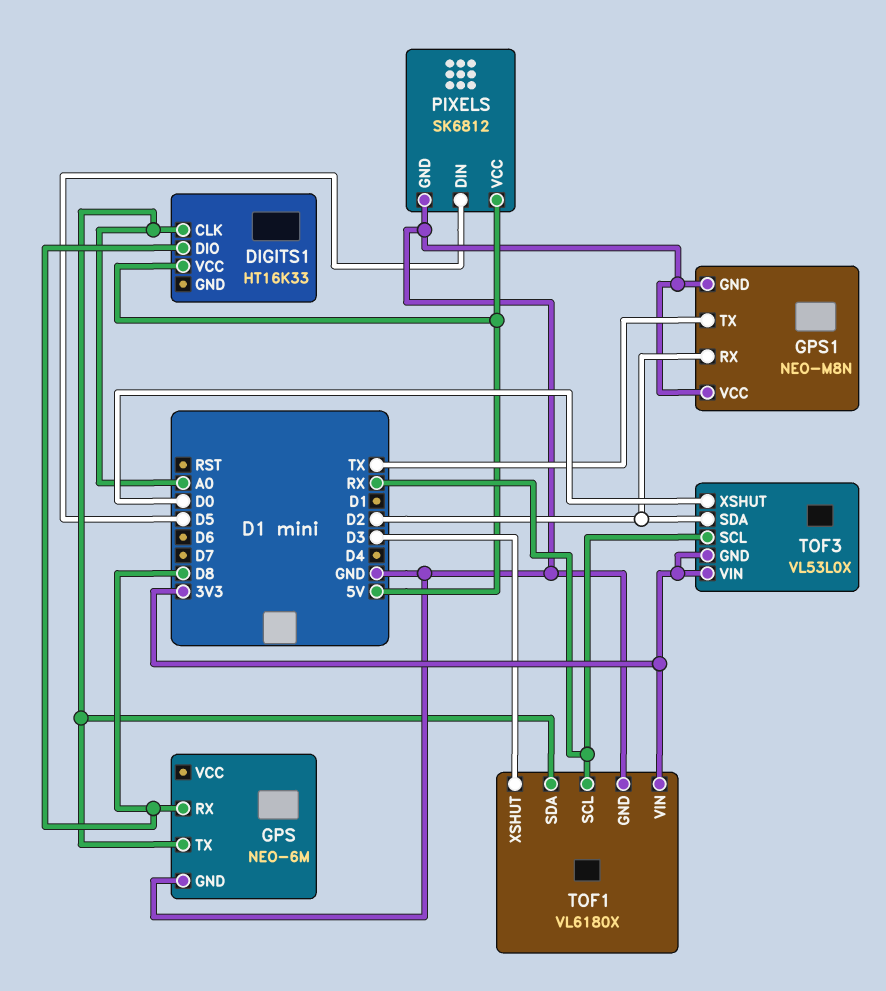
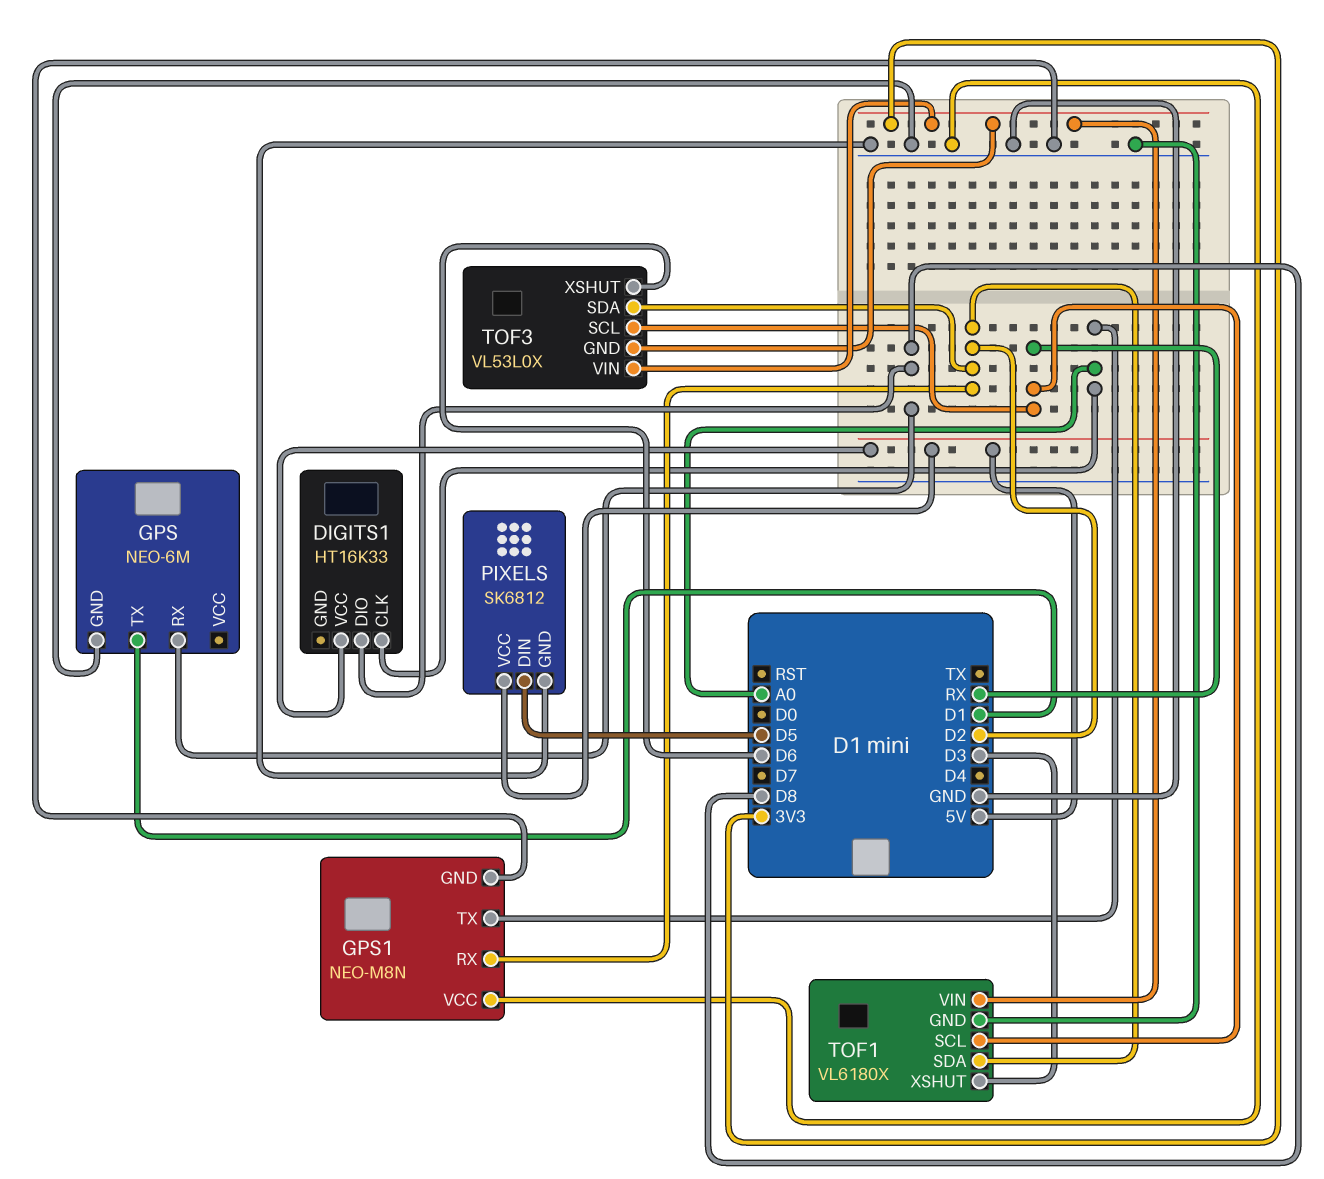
GPS pin TX: A0 -> D1
GPS1 pin TX: TX -> A0
TOF1 pin SDA: A0 -> D2
TOF3 pin XSHUT: D0 -> D6

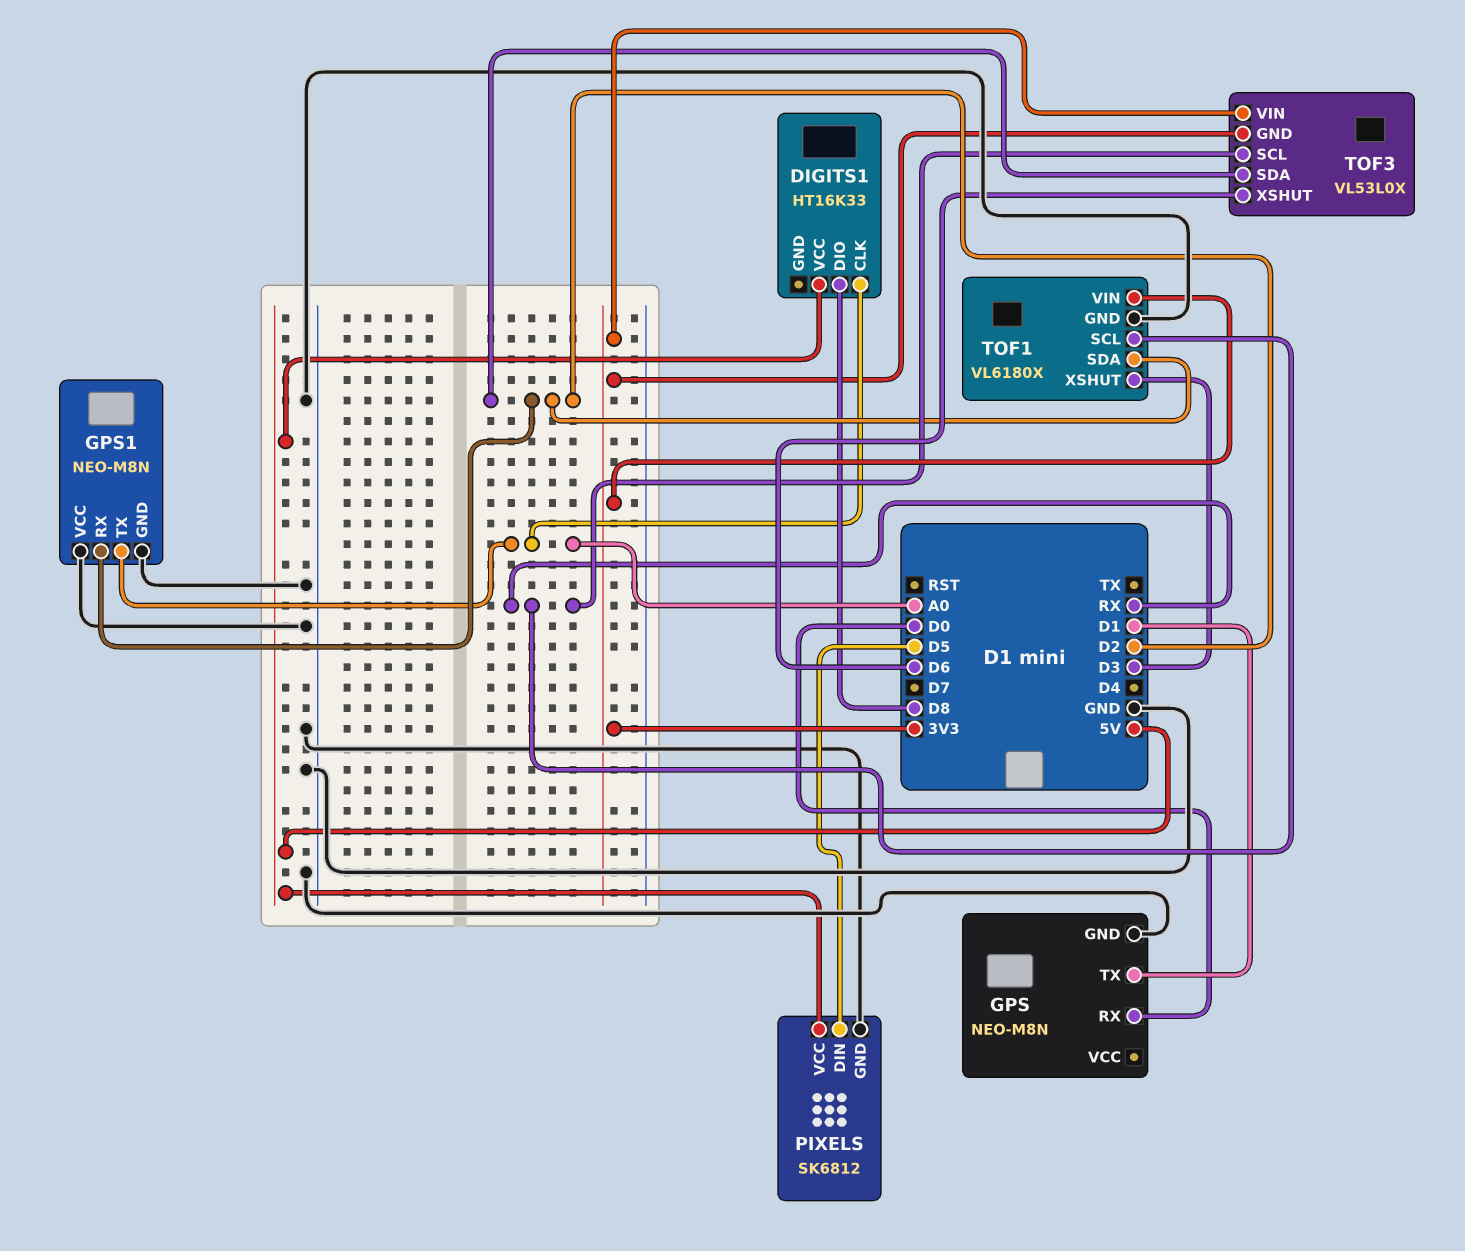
GPS: NEO-6M -> NEO-M8N
GPS pin RX: D8 -> D0

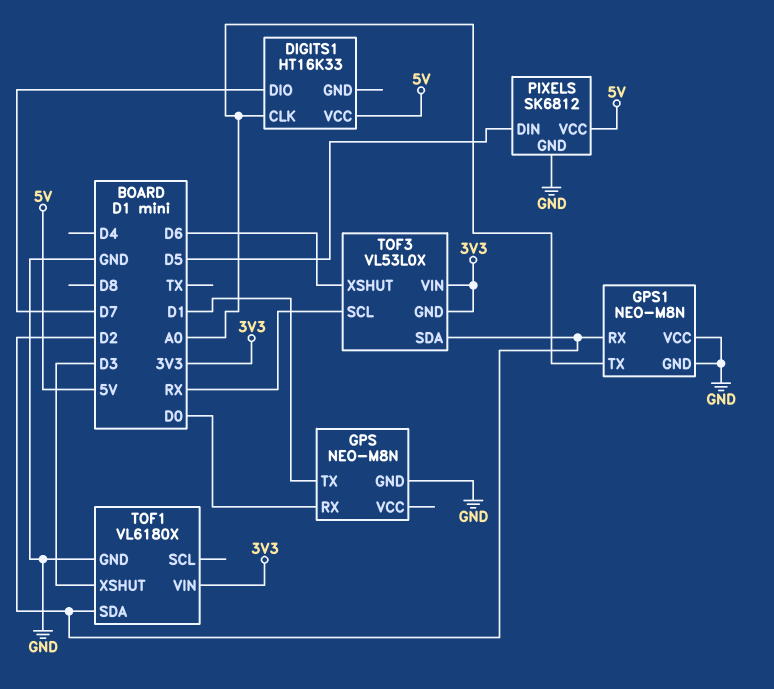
DIGITS1 pin DIO: D8 -> D7
TOF1 pin SCL: RX -> none

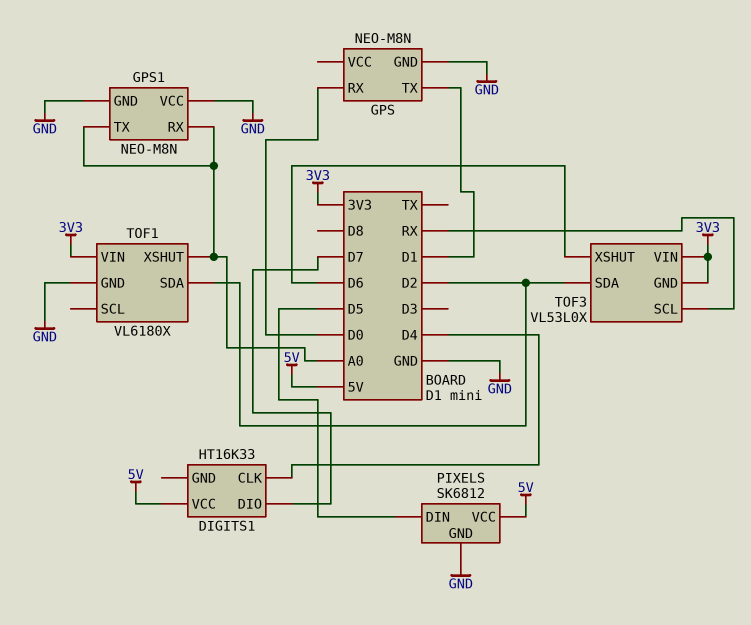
DIGITS1 pin CLK: A0 -> D4
GPS1 pin RX: D2 -> A0
TOF1 pin XSHUT: D3 -> A0

